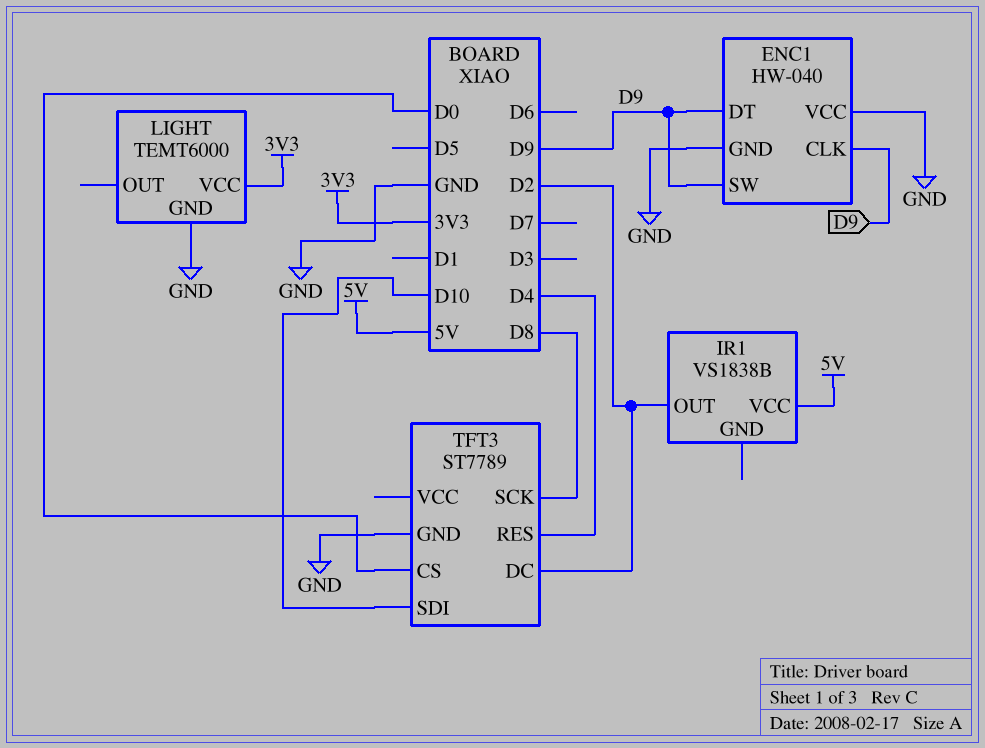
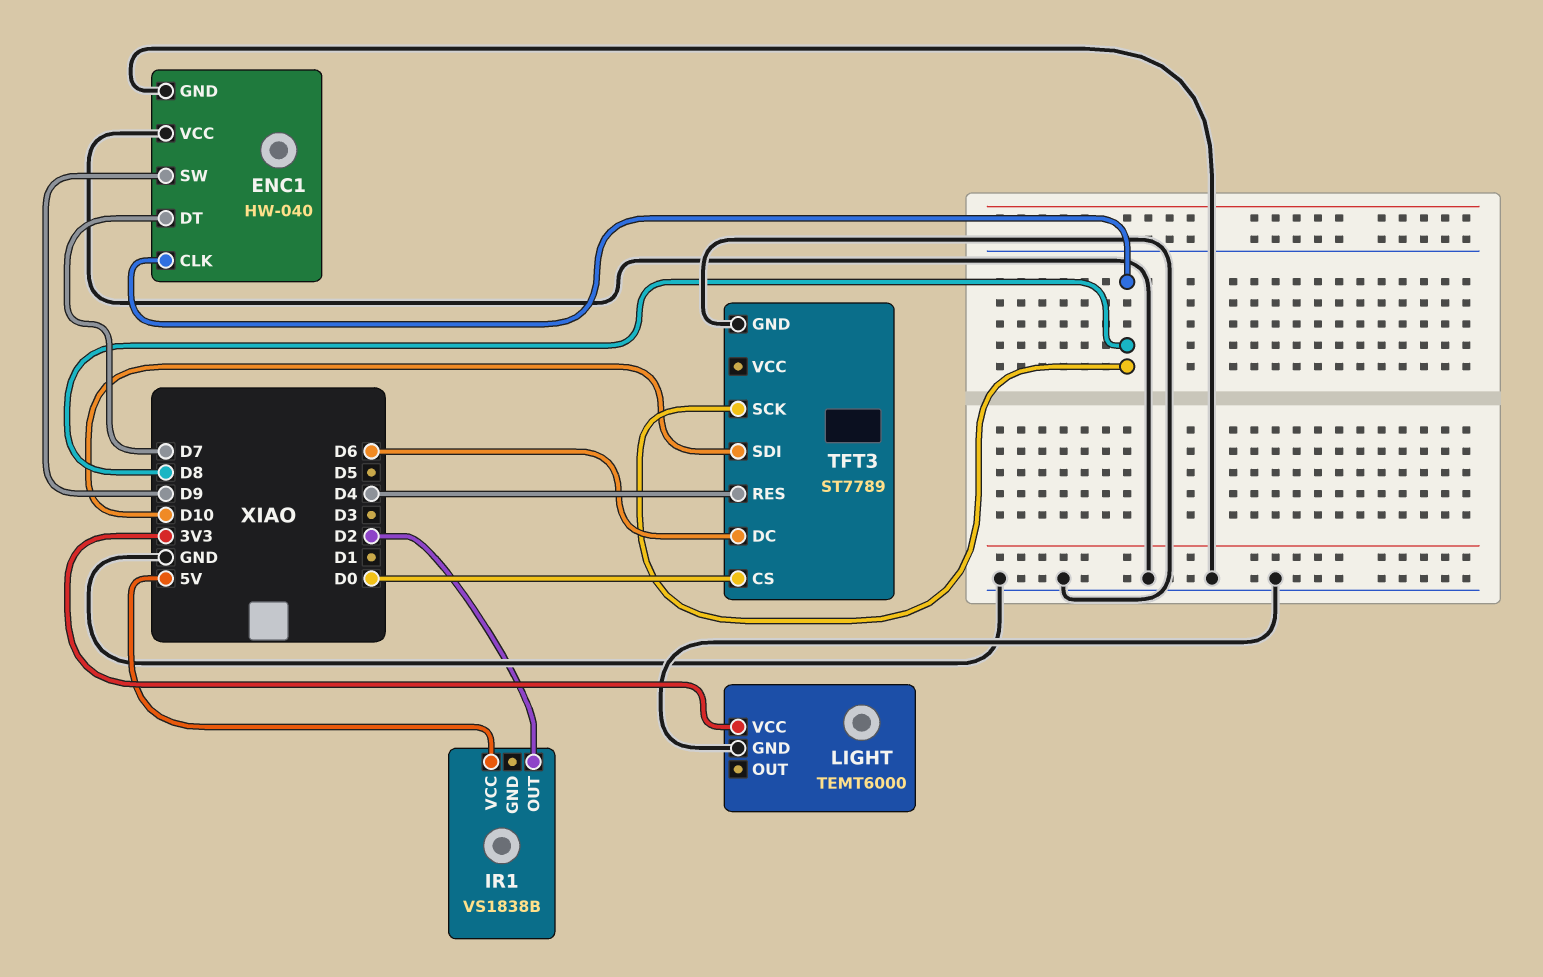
ENC1 pin CLK: D9 -> D8
ENC1 pin DT: D9 -> D7
TFT3 pin DC: D2 -> D6

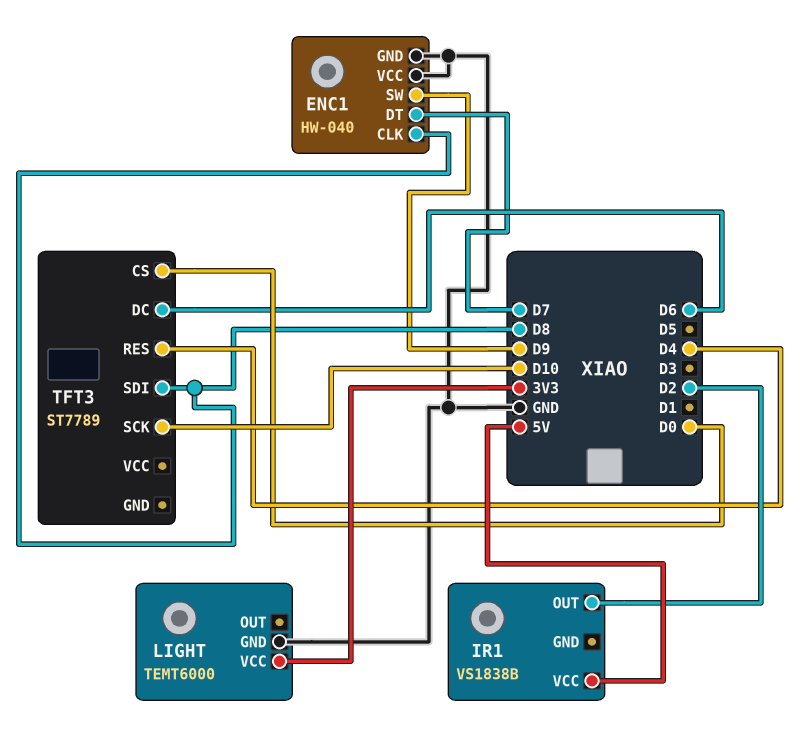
TFT3 pin GND: GND -> none
TFT3 pin SCK: D8 -> D10
TFT3 pin SDI: D10 -> D8

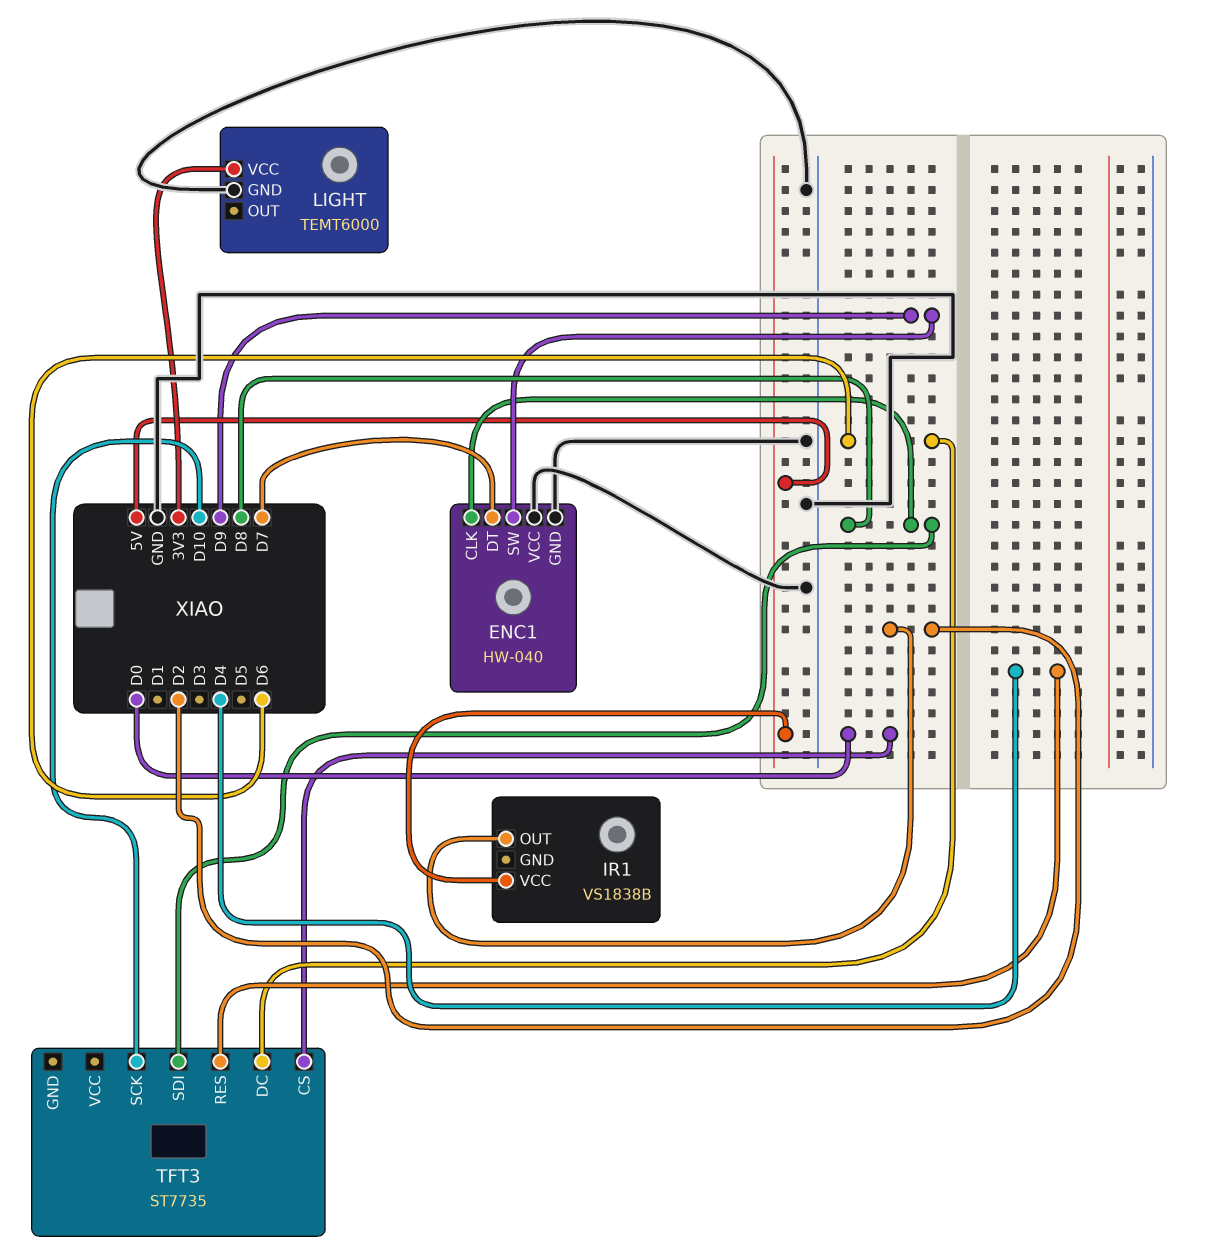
TFT3: ST7789 -> ST7735

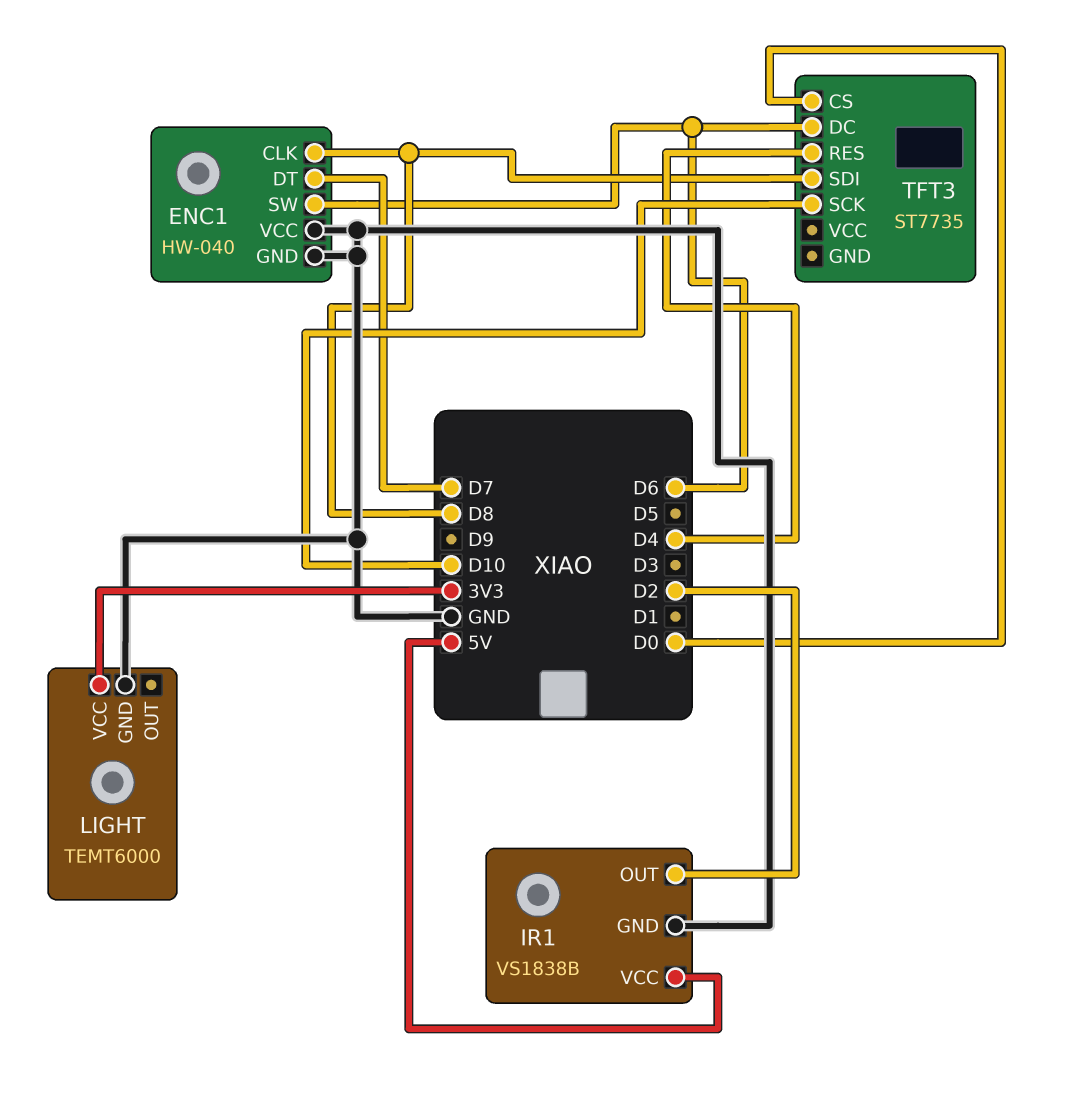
ENC1 pin SW: D9 -> D6
IR1 pin GND: none -> GND

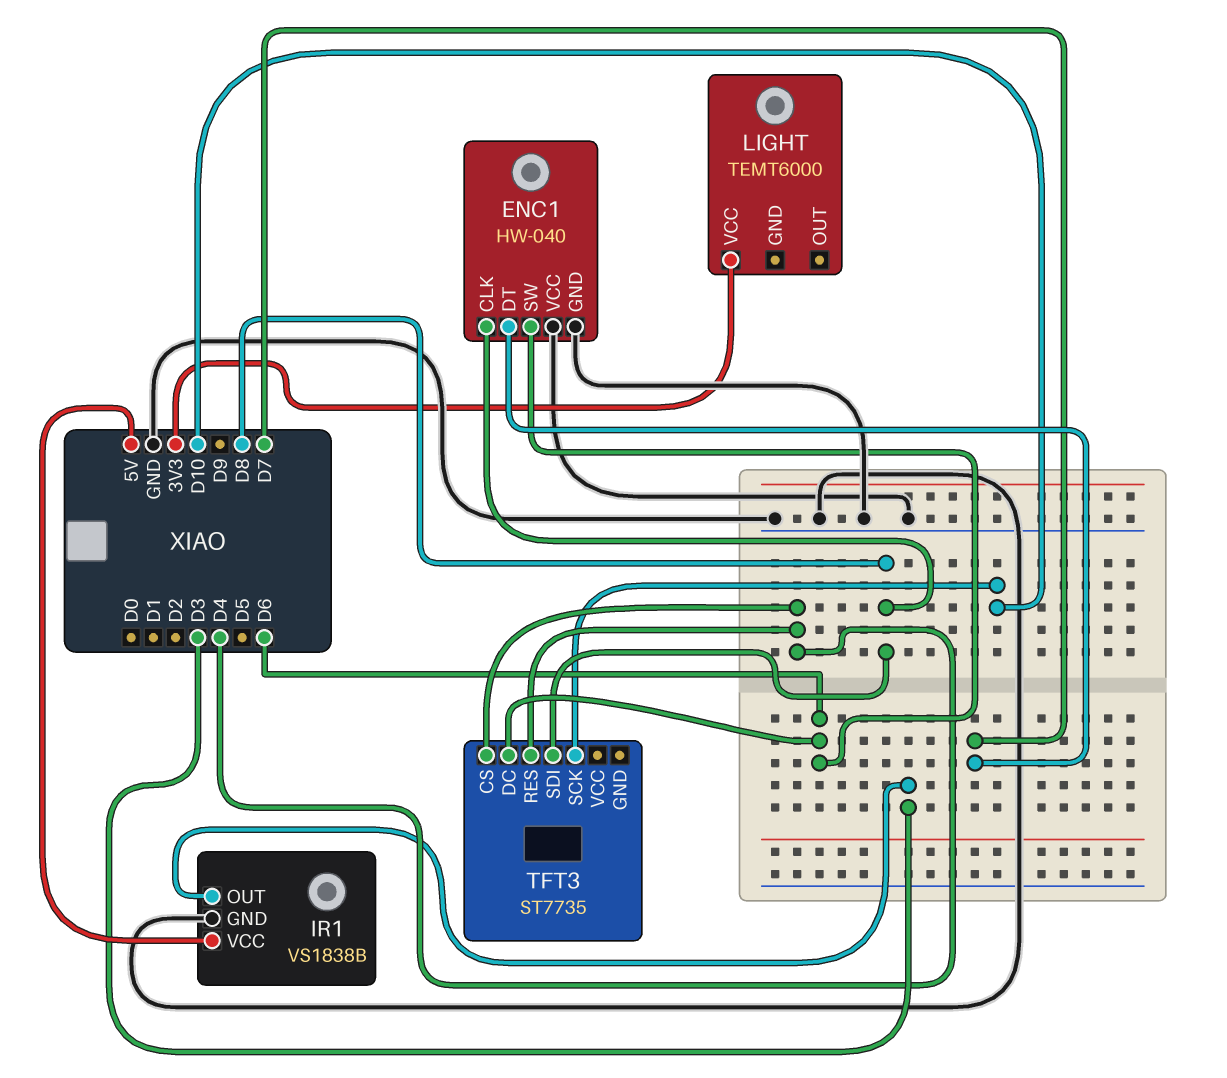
IR1 pin OUT: D2 -> D3
LIGHT pin GND: GND -> none
TFT3 pin CS: D0 -> D4

